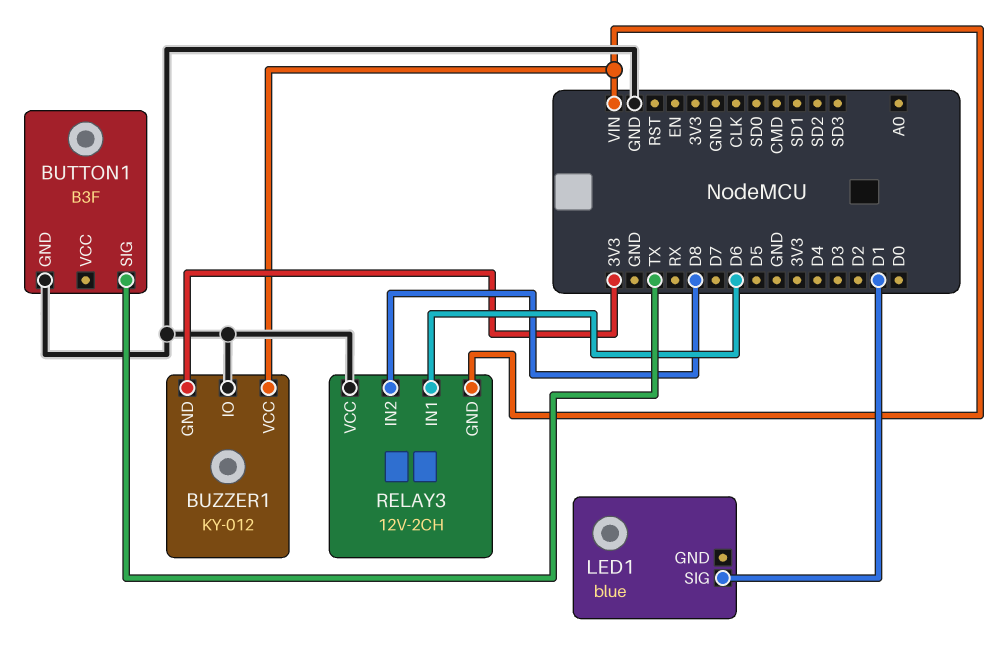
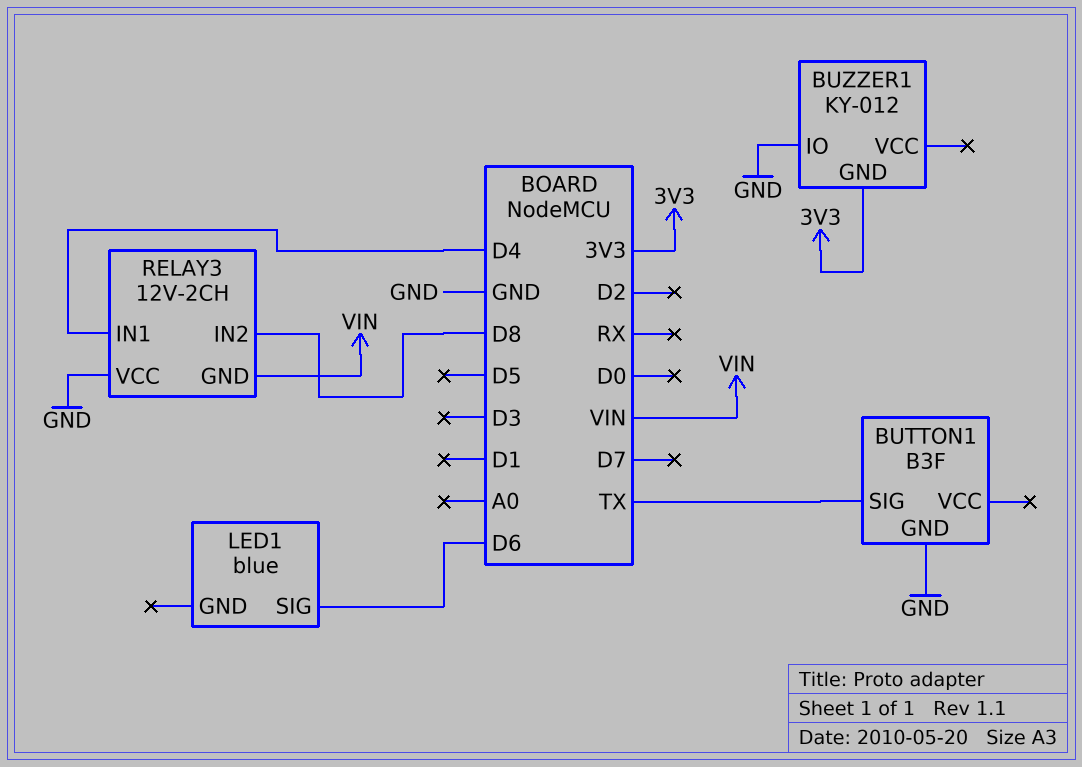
BUZZER1 pin VCC: VIN -> none
LED1 pin SIG: D1 -> D6
RELAY3 pin IN1: D6 -> D4

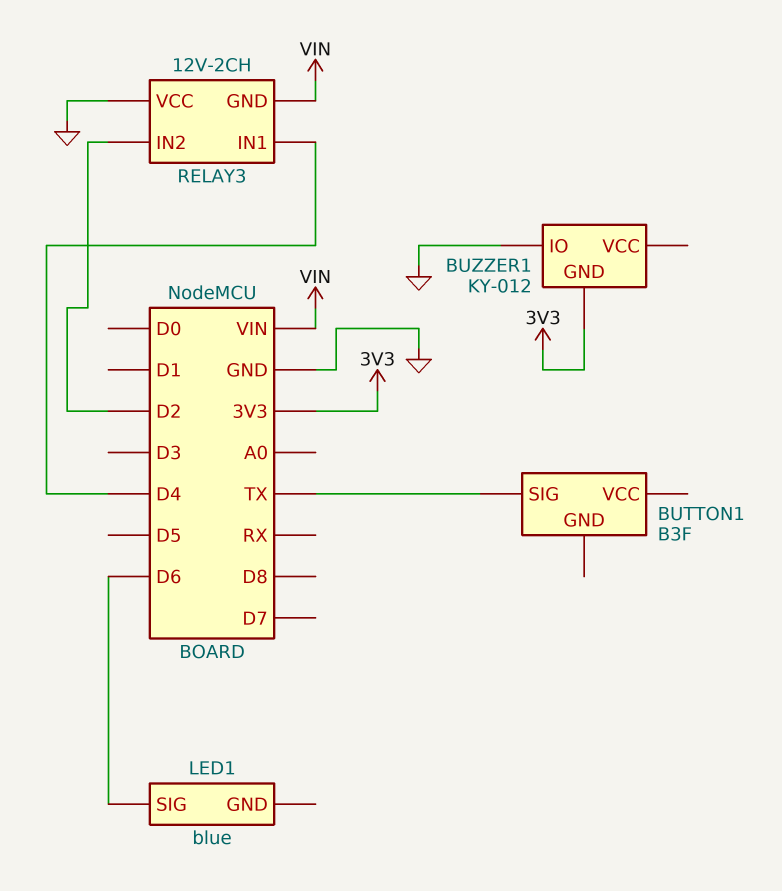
BUTTON1 pin GND: GND -> none
RELAY3 pin IN2: D8 -> D2

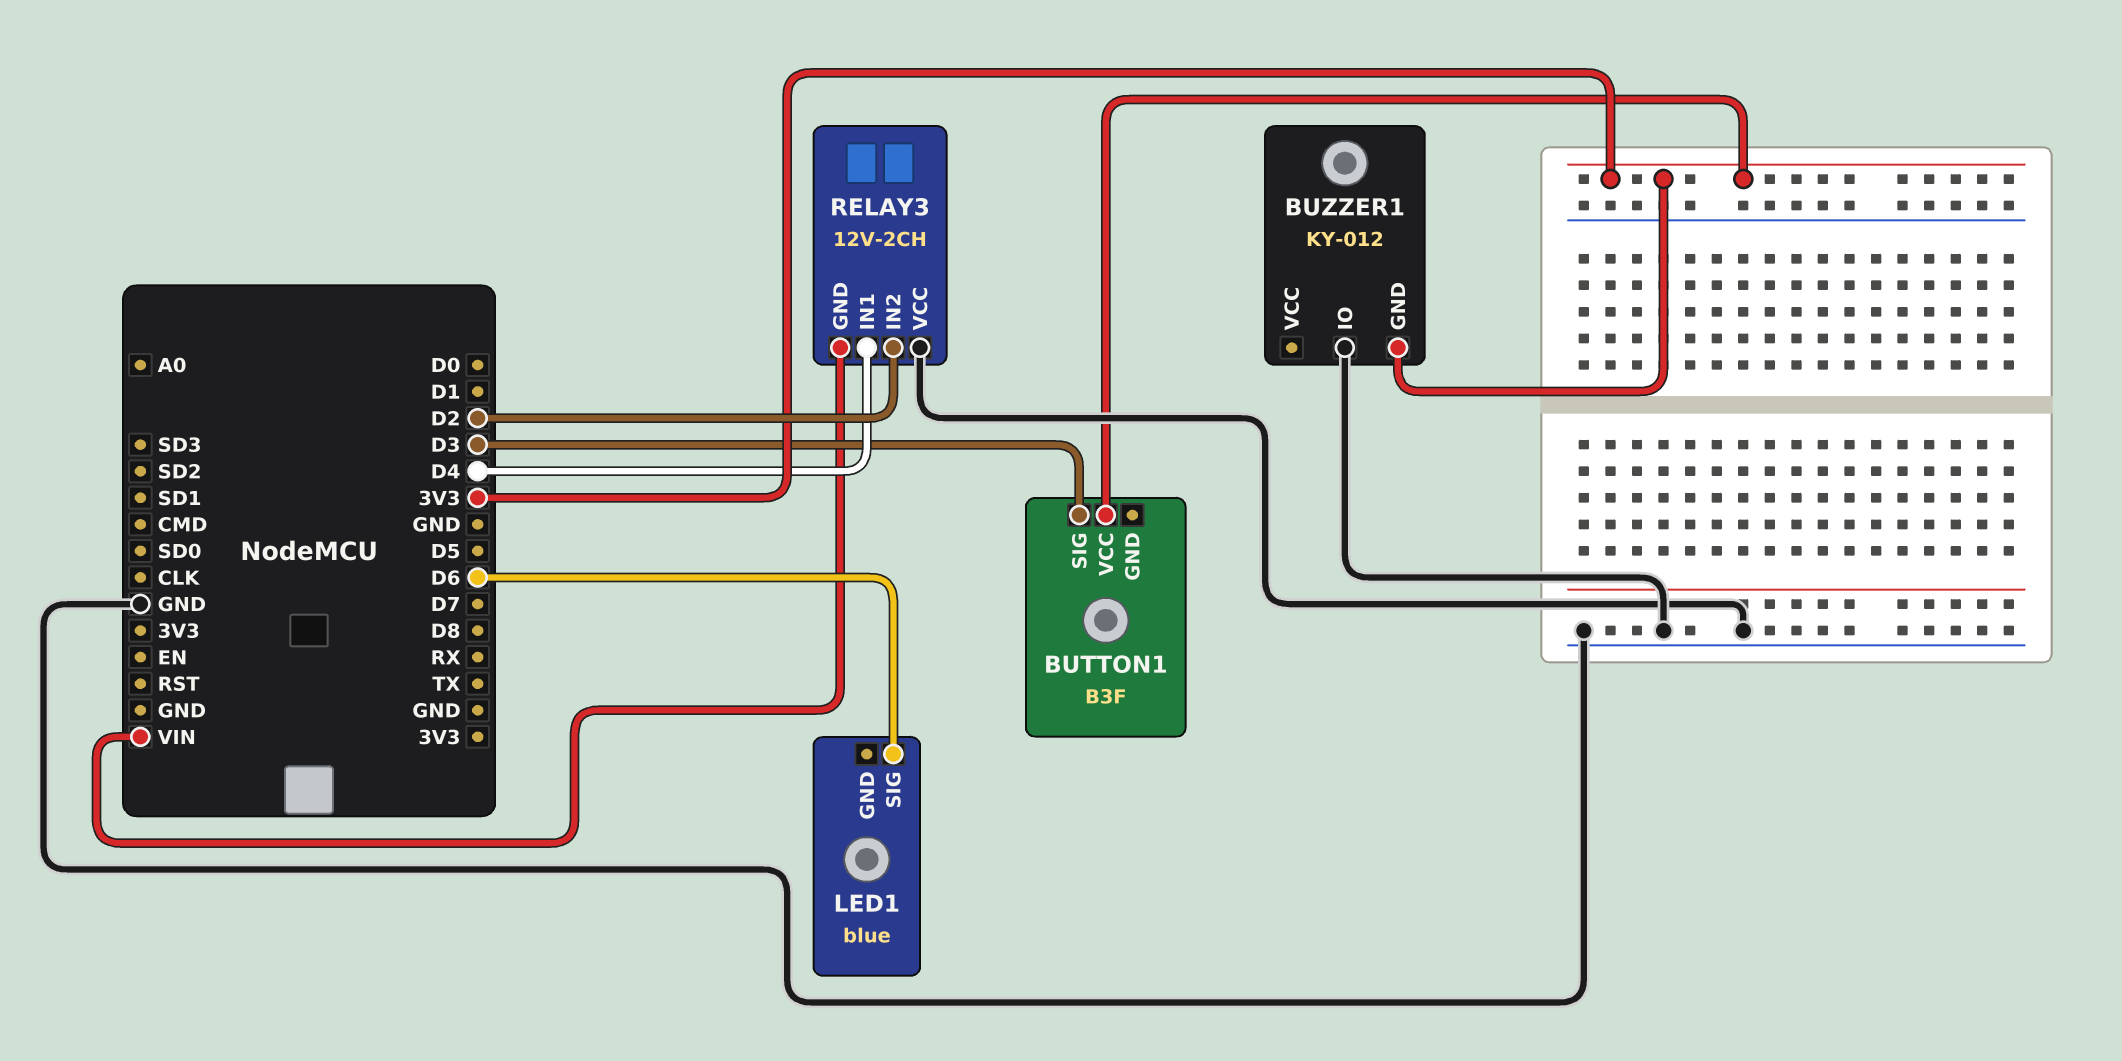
BUTTON1 pin SIG: TX -> D3
BUTTON1 pin VCC: none -> 3V3

